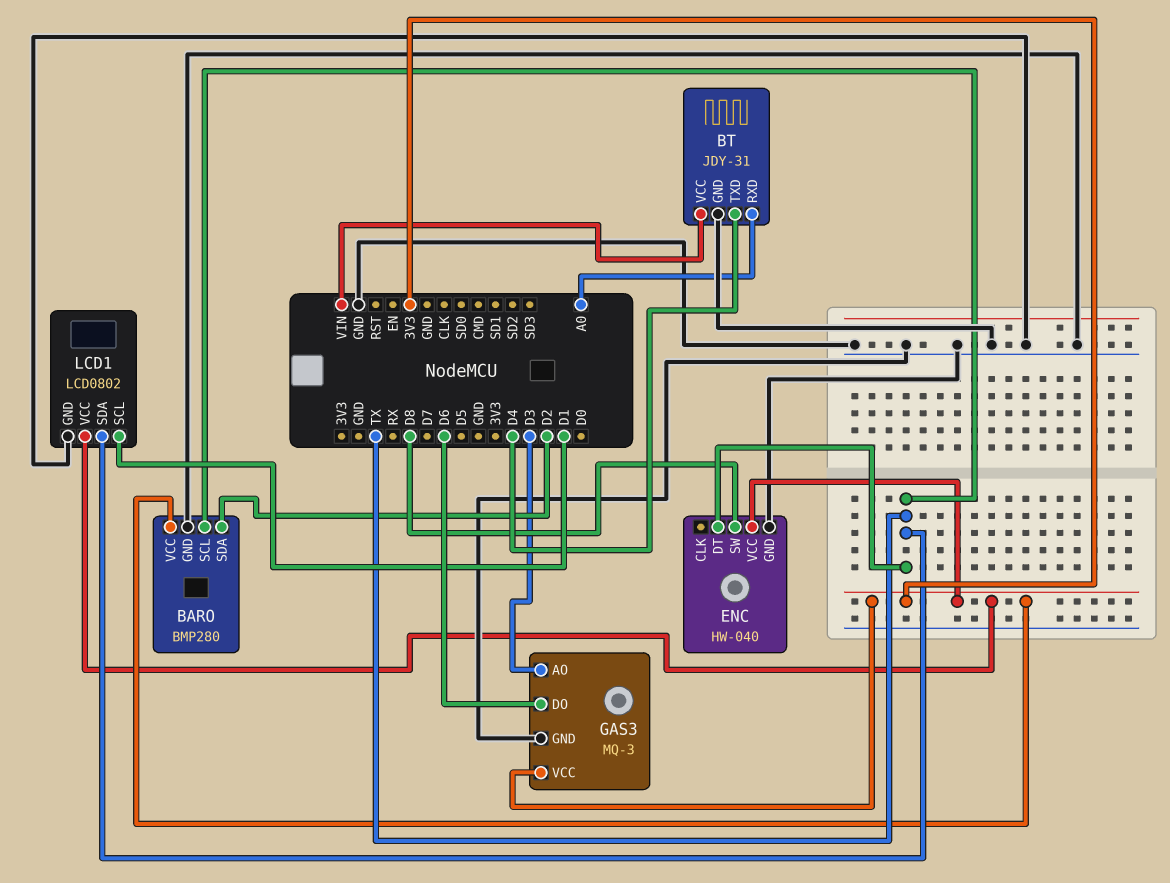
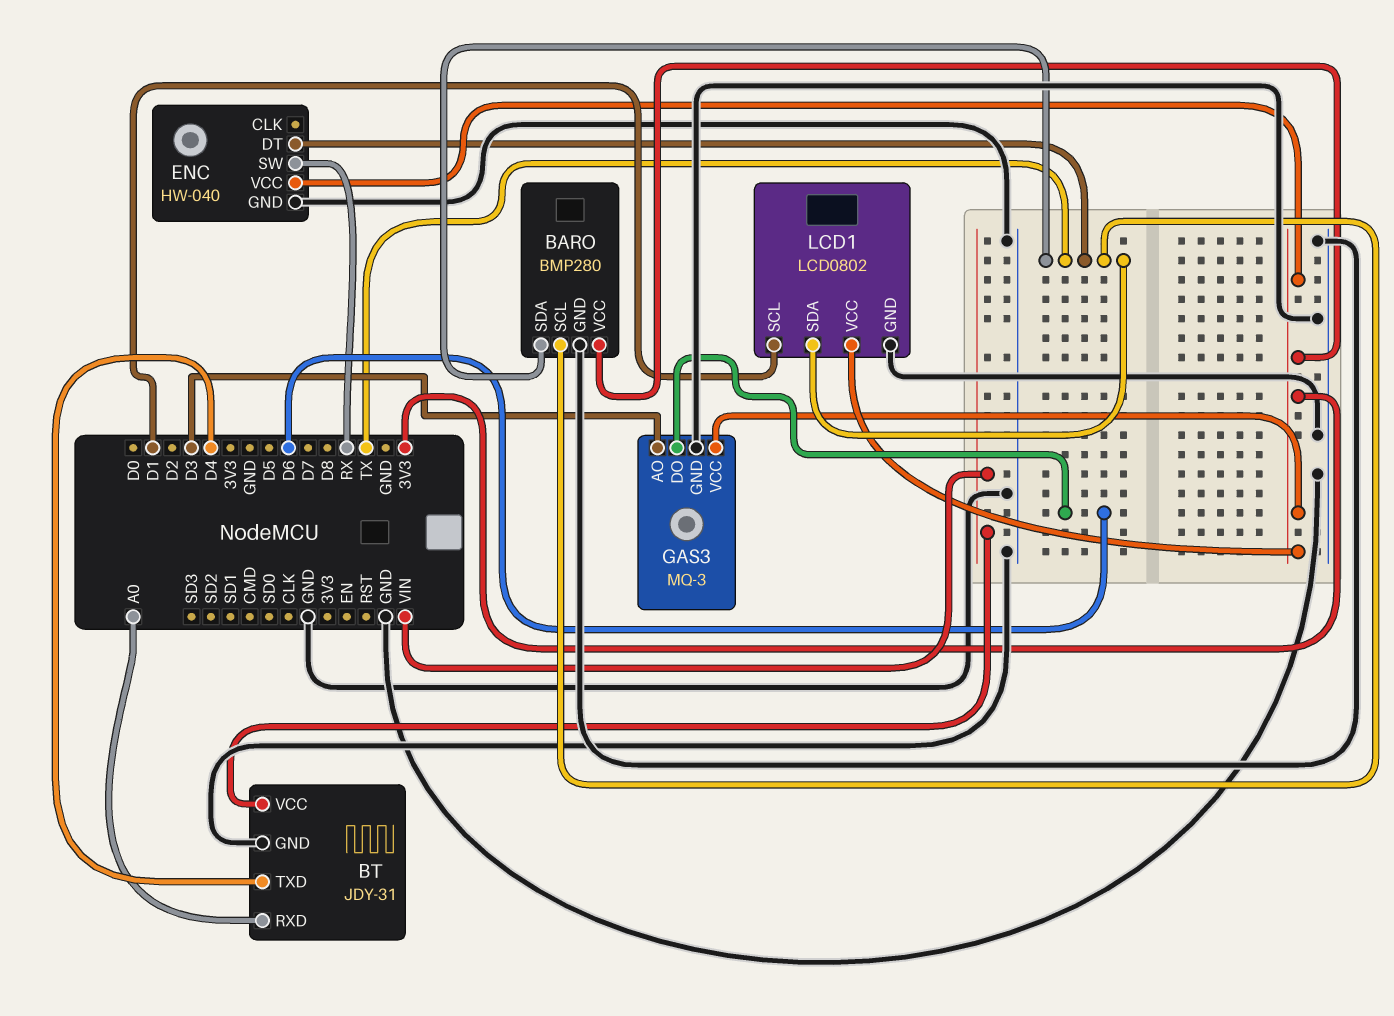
BARO pin SDA: D2 -> TX
ENC pin SW: D8 -> RX

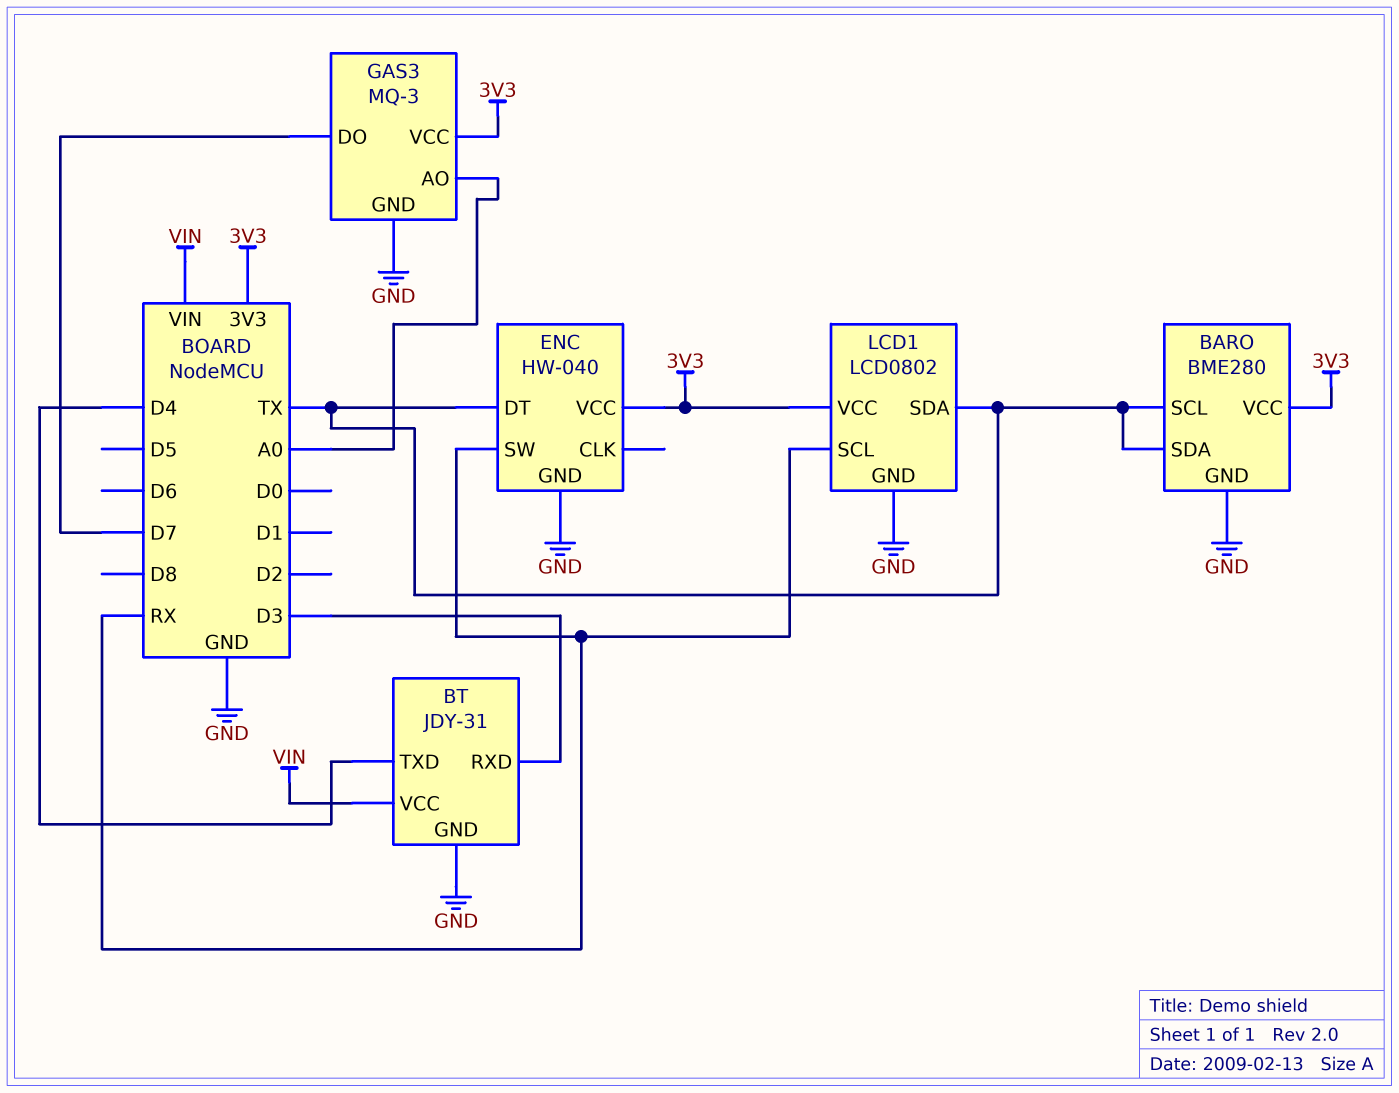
BARO: BMP280 -> BME280
BT pin RXD: A0 -> D3
GAS3 pin AO: D3 -> A0
GAS3 pin DO: D6 -> D7
LCD1 pin SCL: D1 -> RX

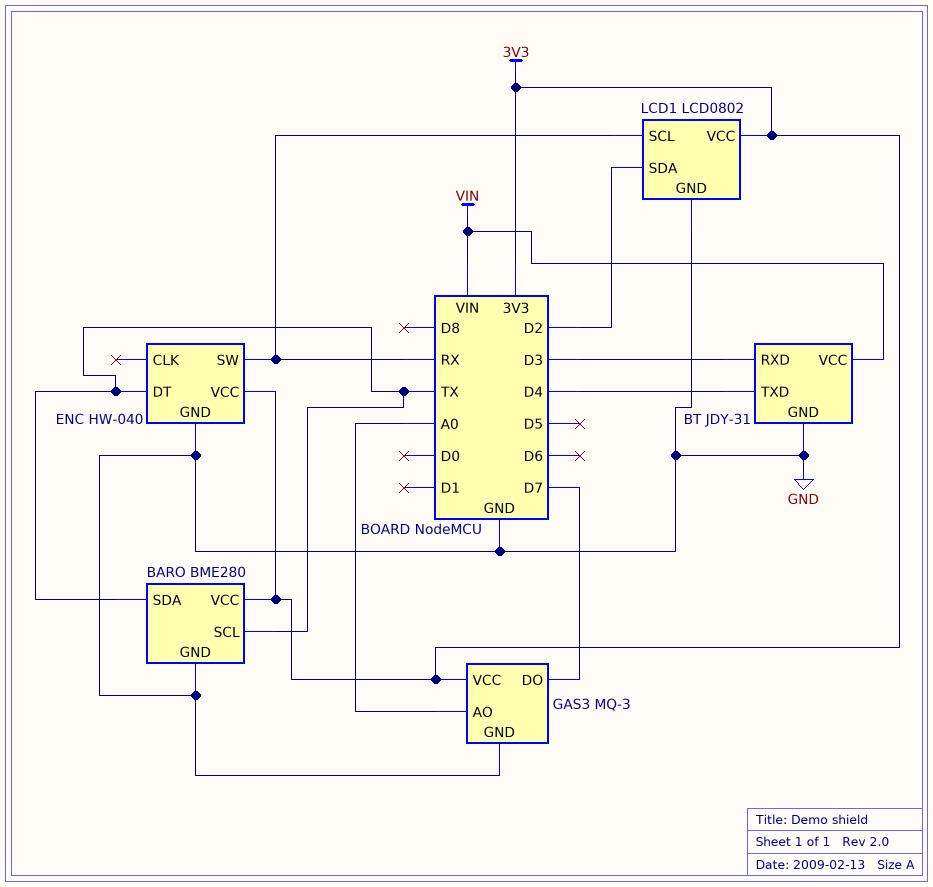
LCD1 pin SDA: TX -> D2

